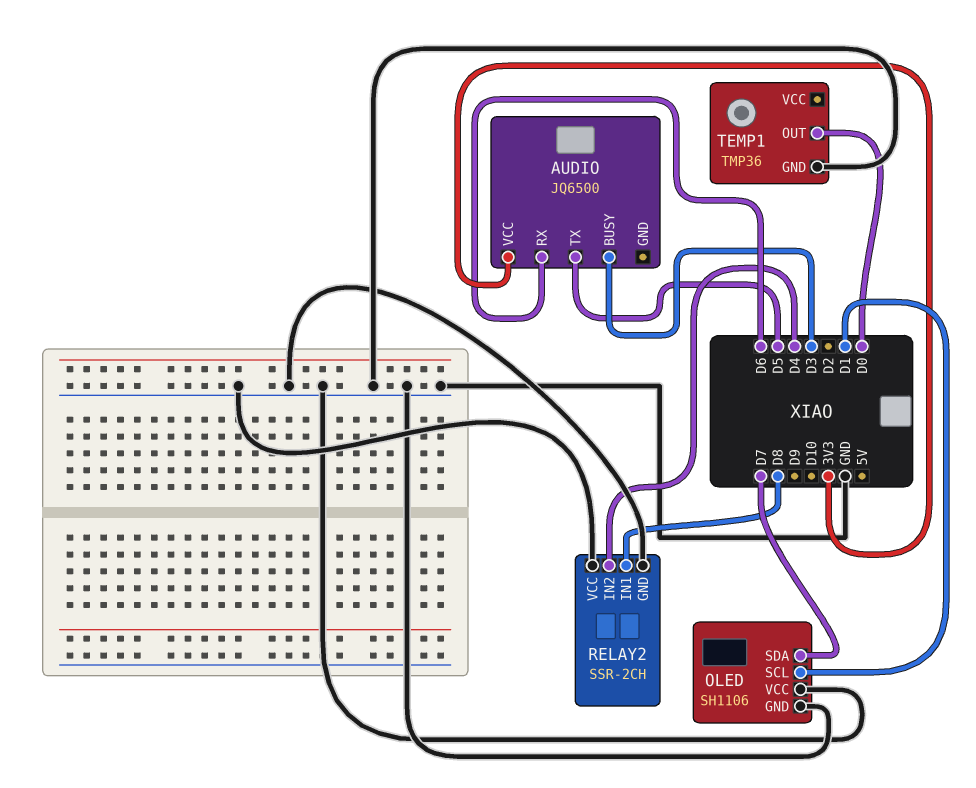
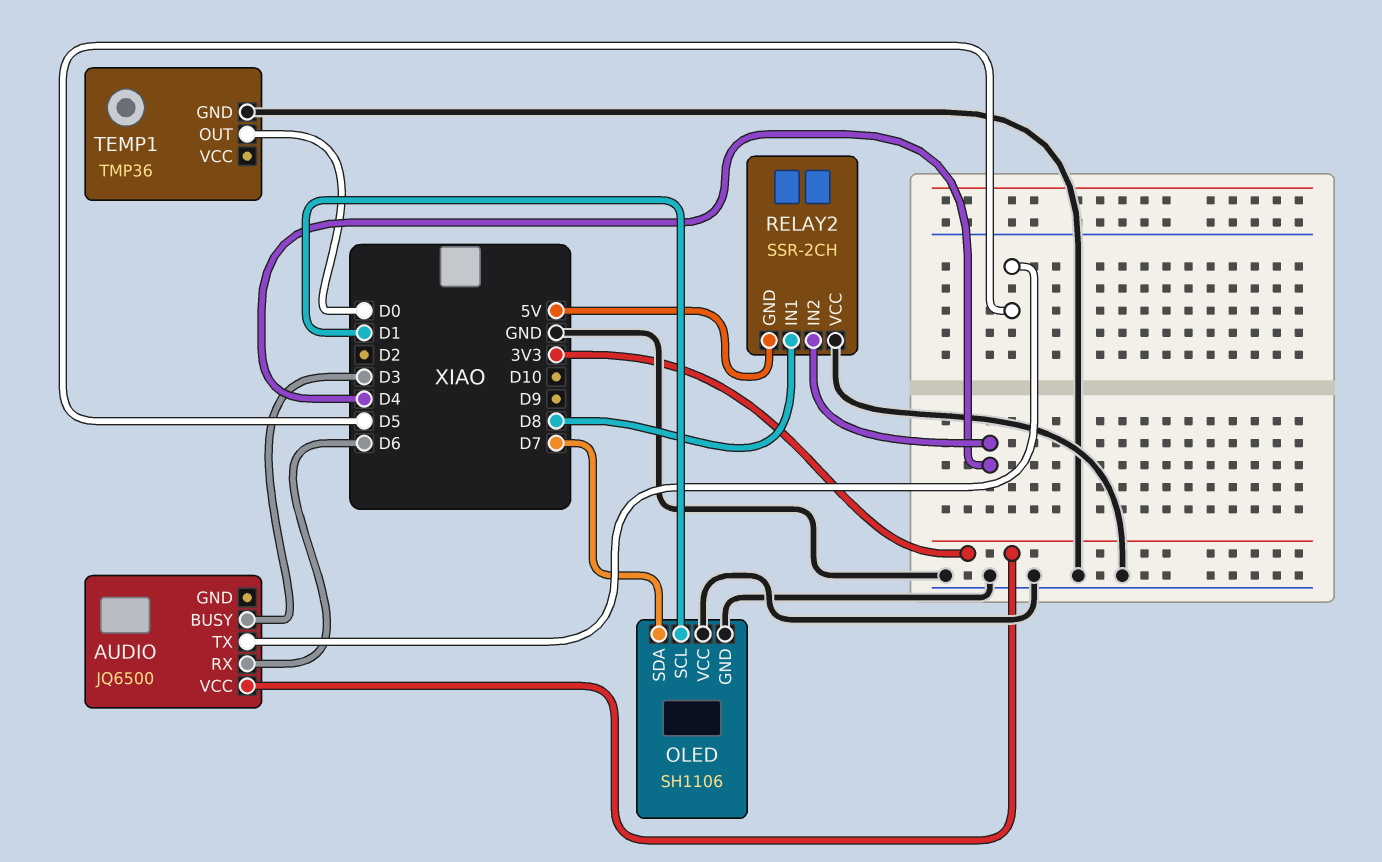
RELAY2 pin GND: GND -> 5V

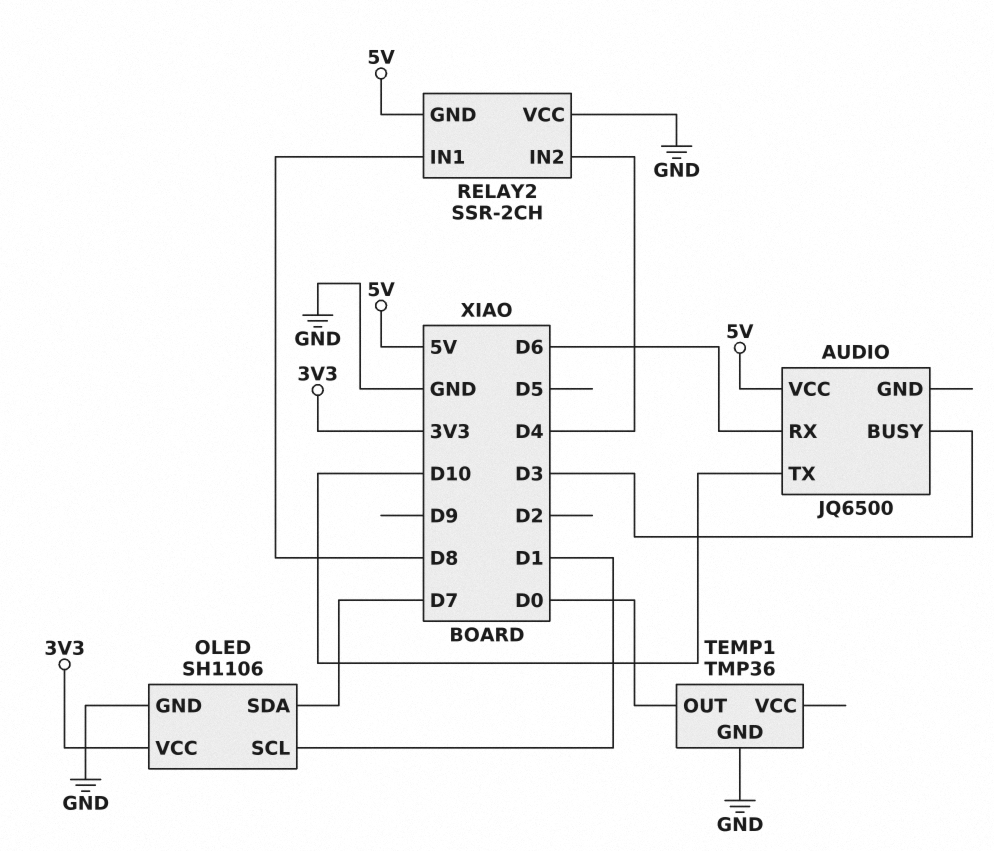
AUDIO pin TX: D5 -> D10
AUDIO pin VCC: 3V3 -> 5V
OLED pin VCC: GND -> 3V3

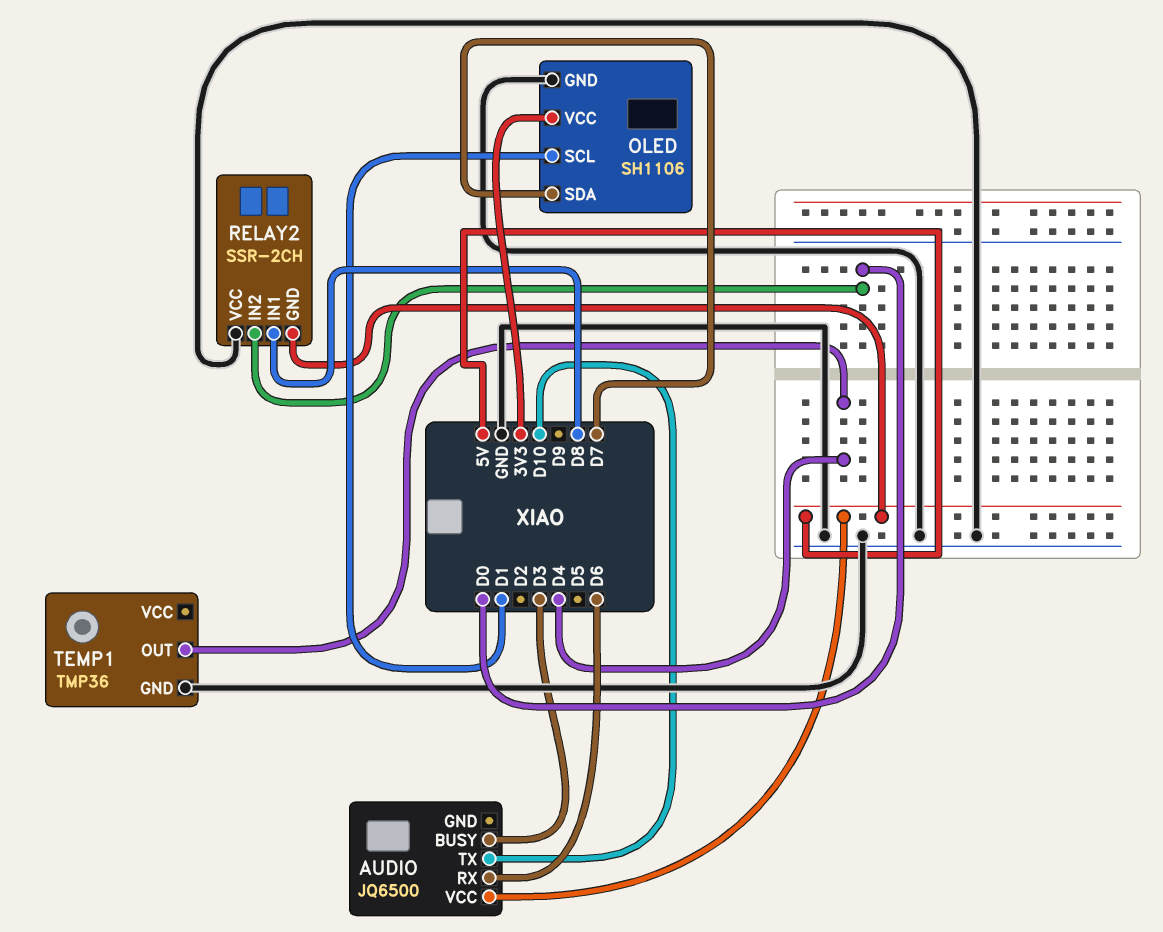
RELAY2 pin IN2: D4 -> D0
TEMP1 pin OUT: D0 -> D4

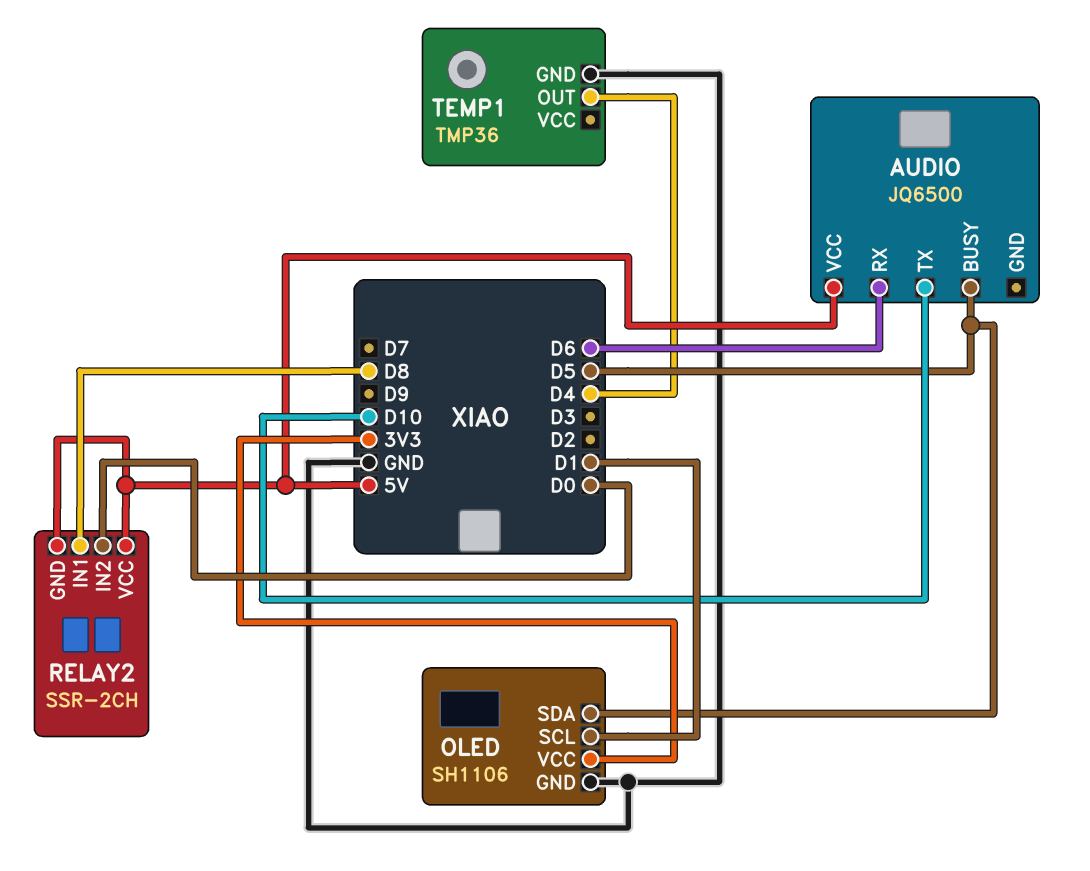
AUDIO pin BUSY: D3 -> D5
OLED pin SDA: D7 -> D5
RELAY2 pin VCC: GND -> 5V

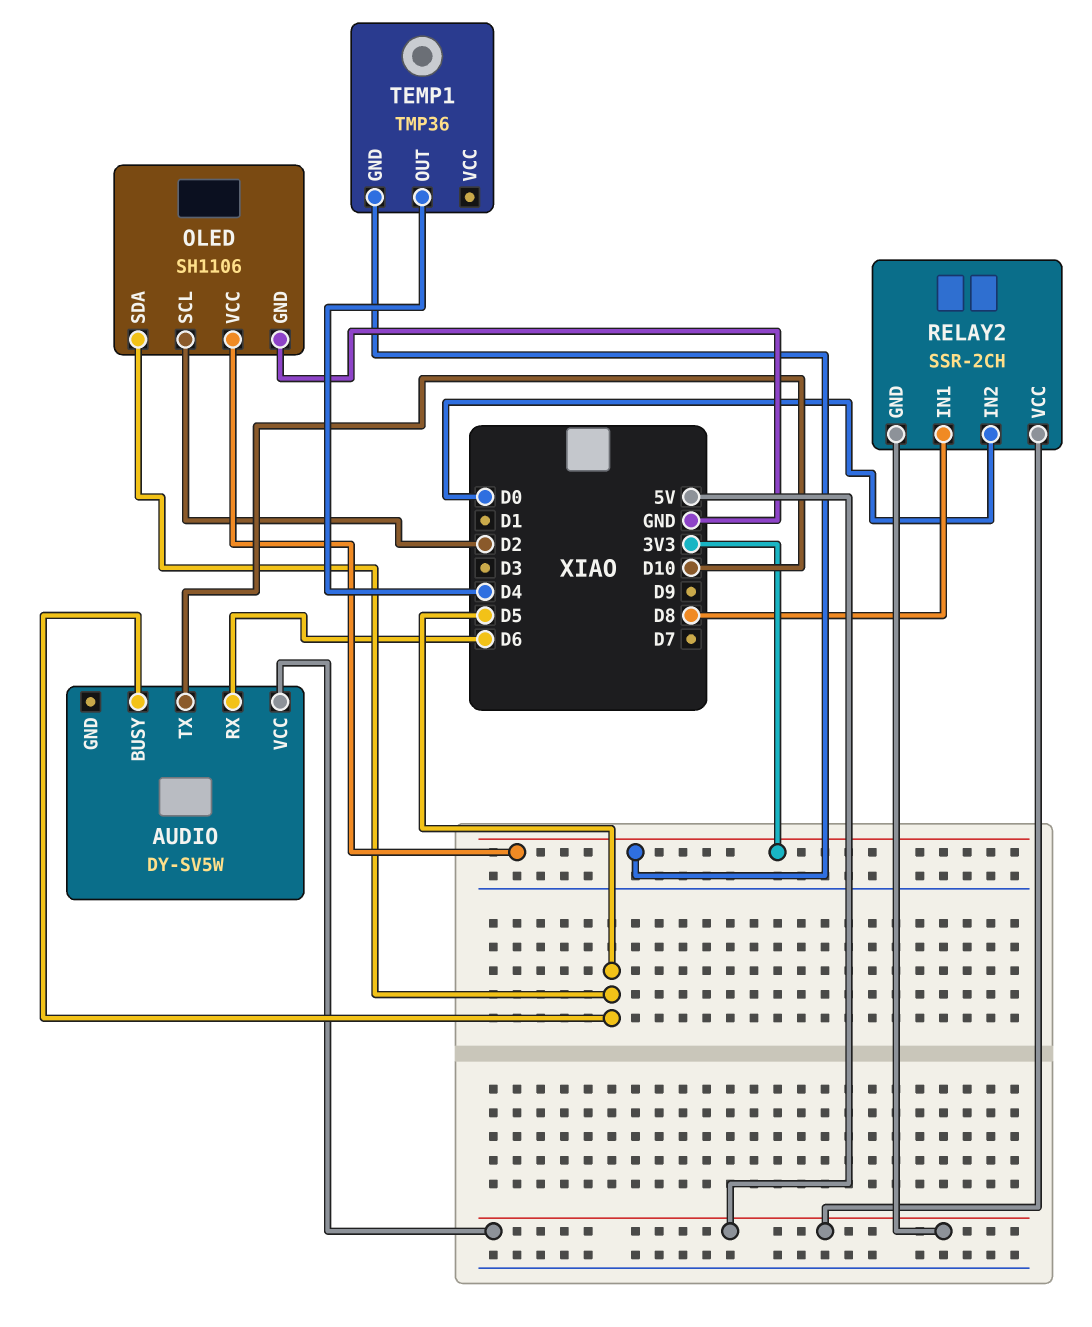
AUDIO: JQ6500 -> DY-SV5W
OLED pin SCL: D1 -> D2
TEMP1 pin GND: GND -> 3V3

